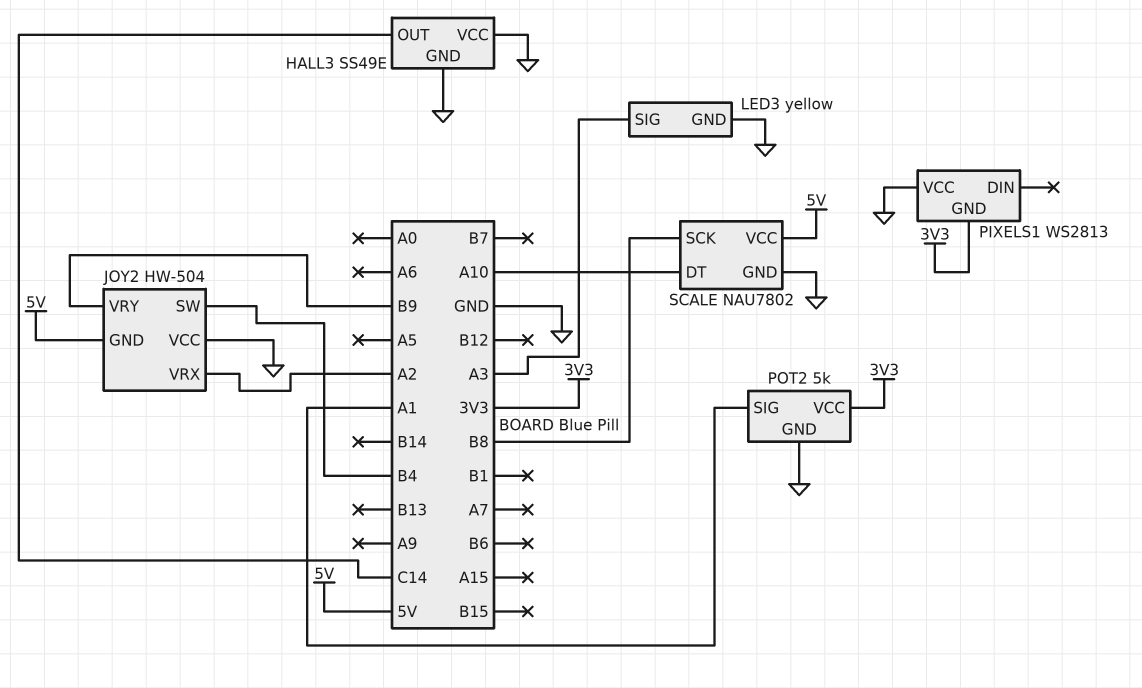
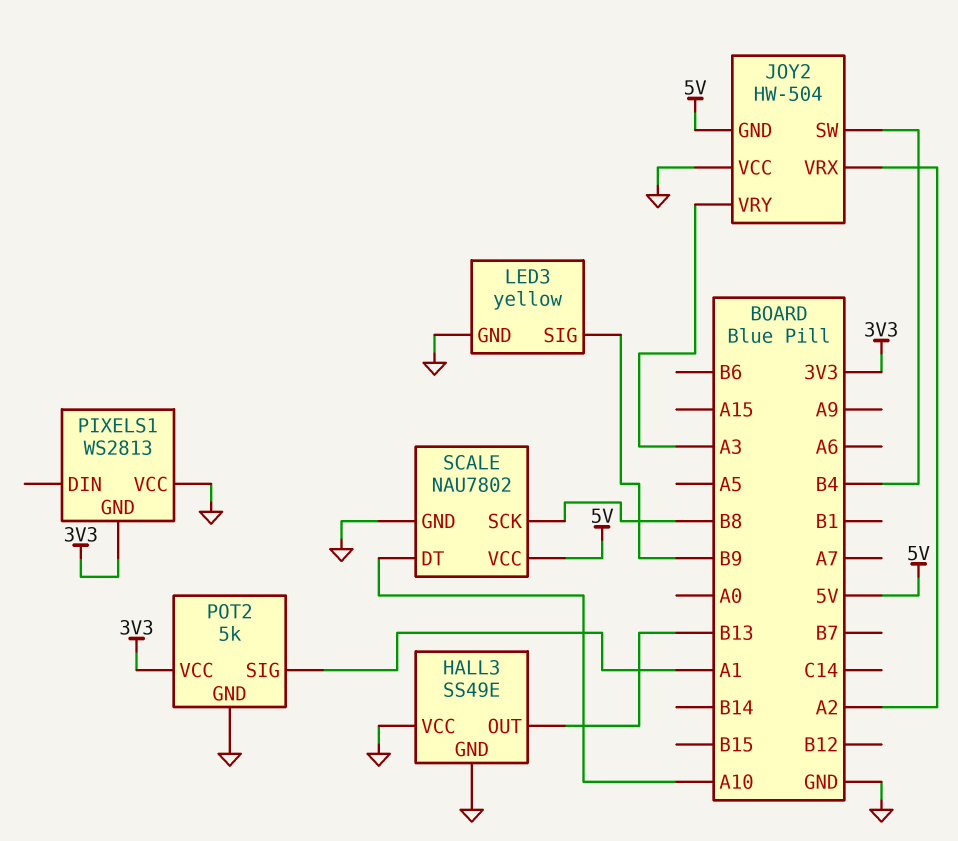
HALL3 pin OUT: C14 -> B13
JOY2 pin VRY: B9 -> A3
LED3 pin SIG: A3 -> B9

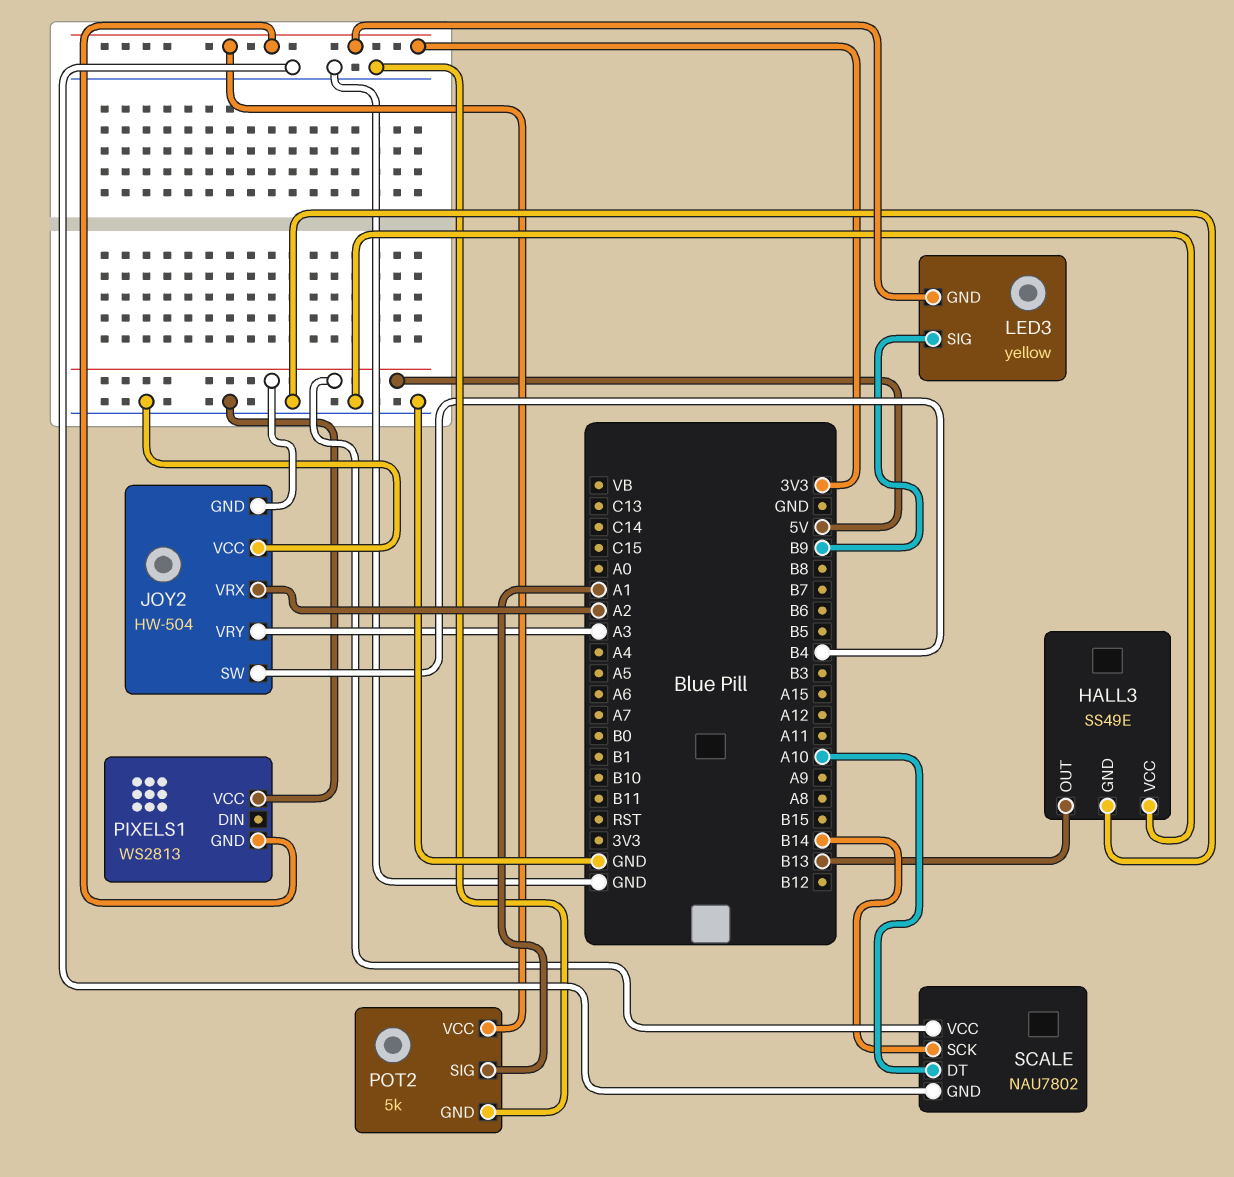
LED3 pin GND: GND -> 3V3
SCALE pin SCK: B8 -> B14

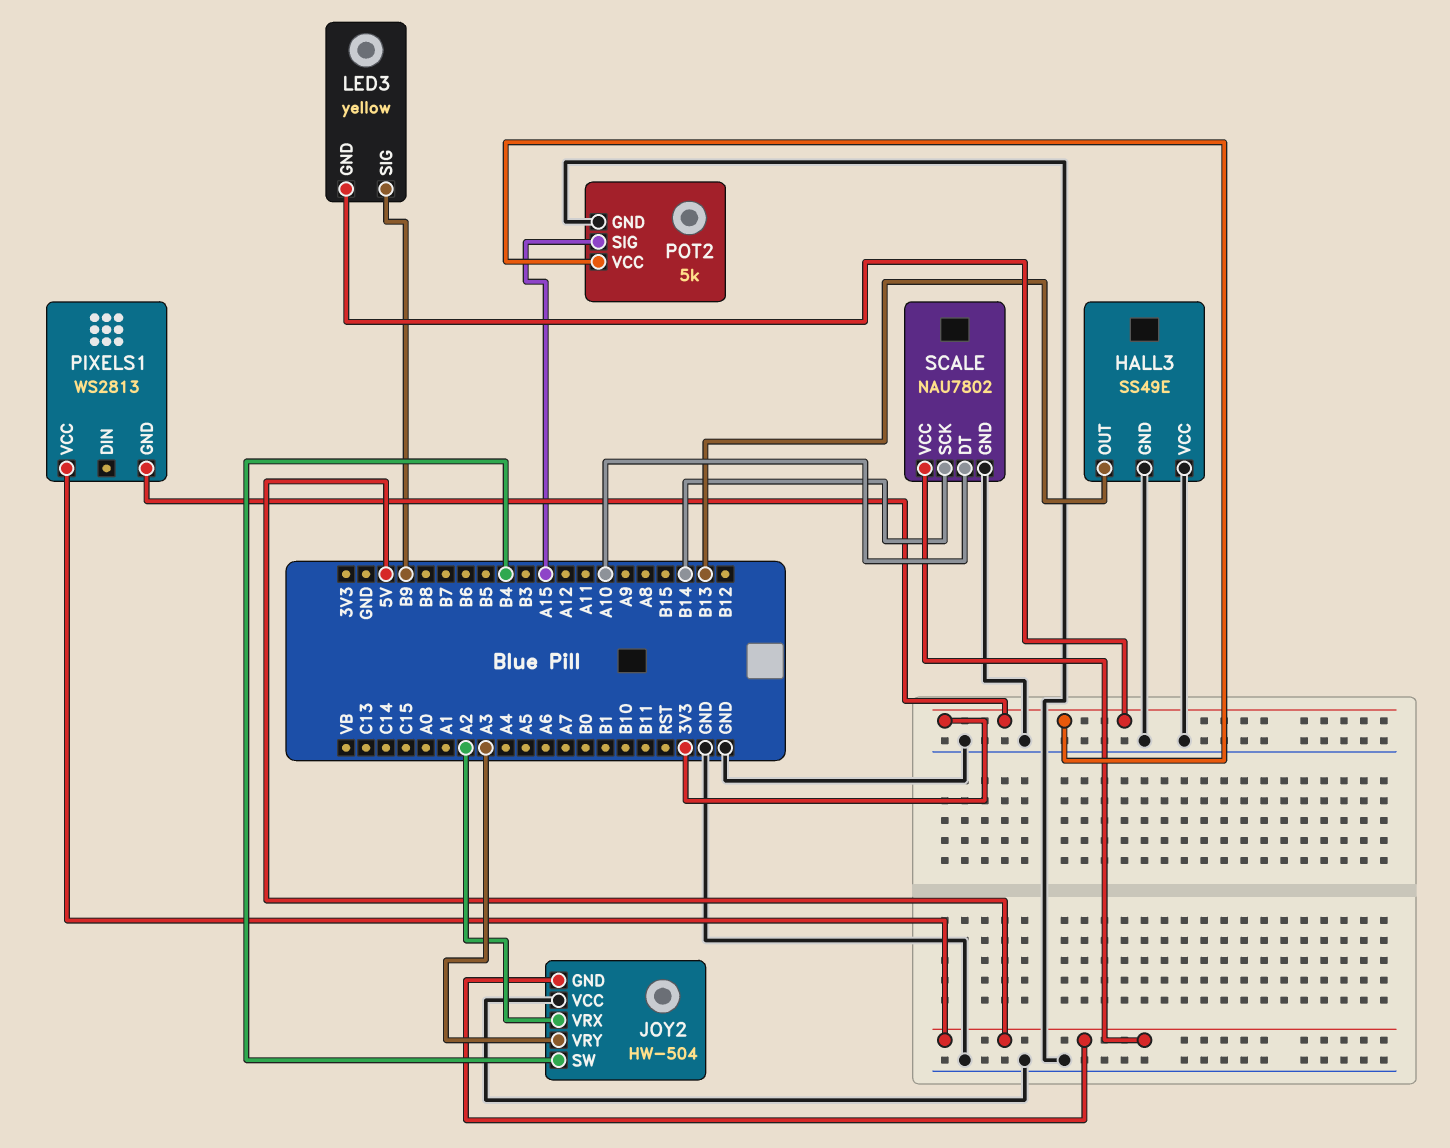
PIXELS1 pin VCC: GND -> 5V
POT2 pin SIG: A1 -> A15

